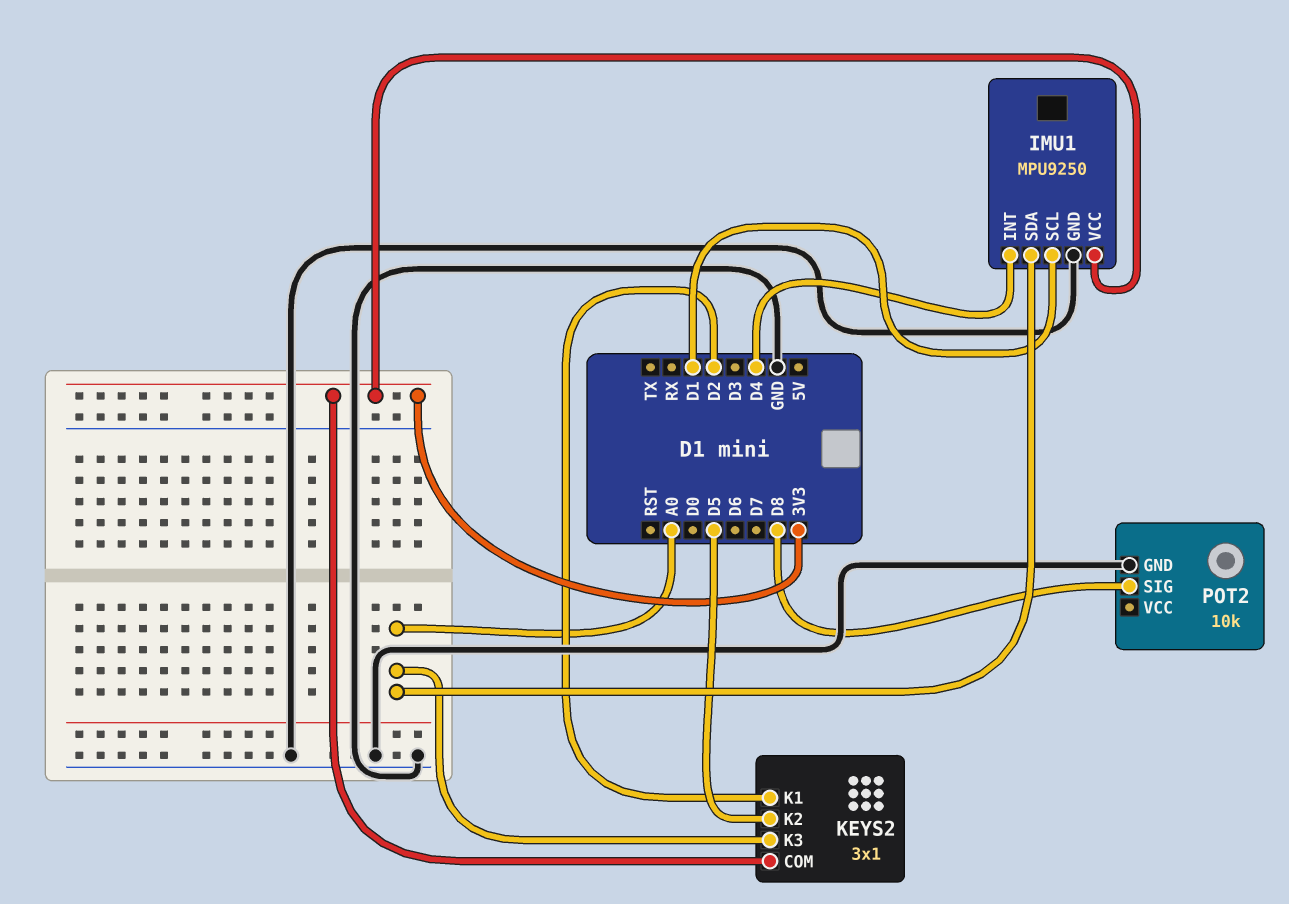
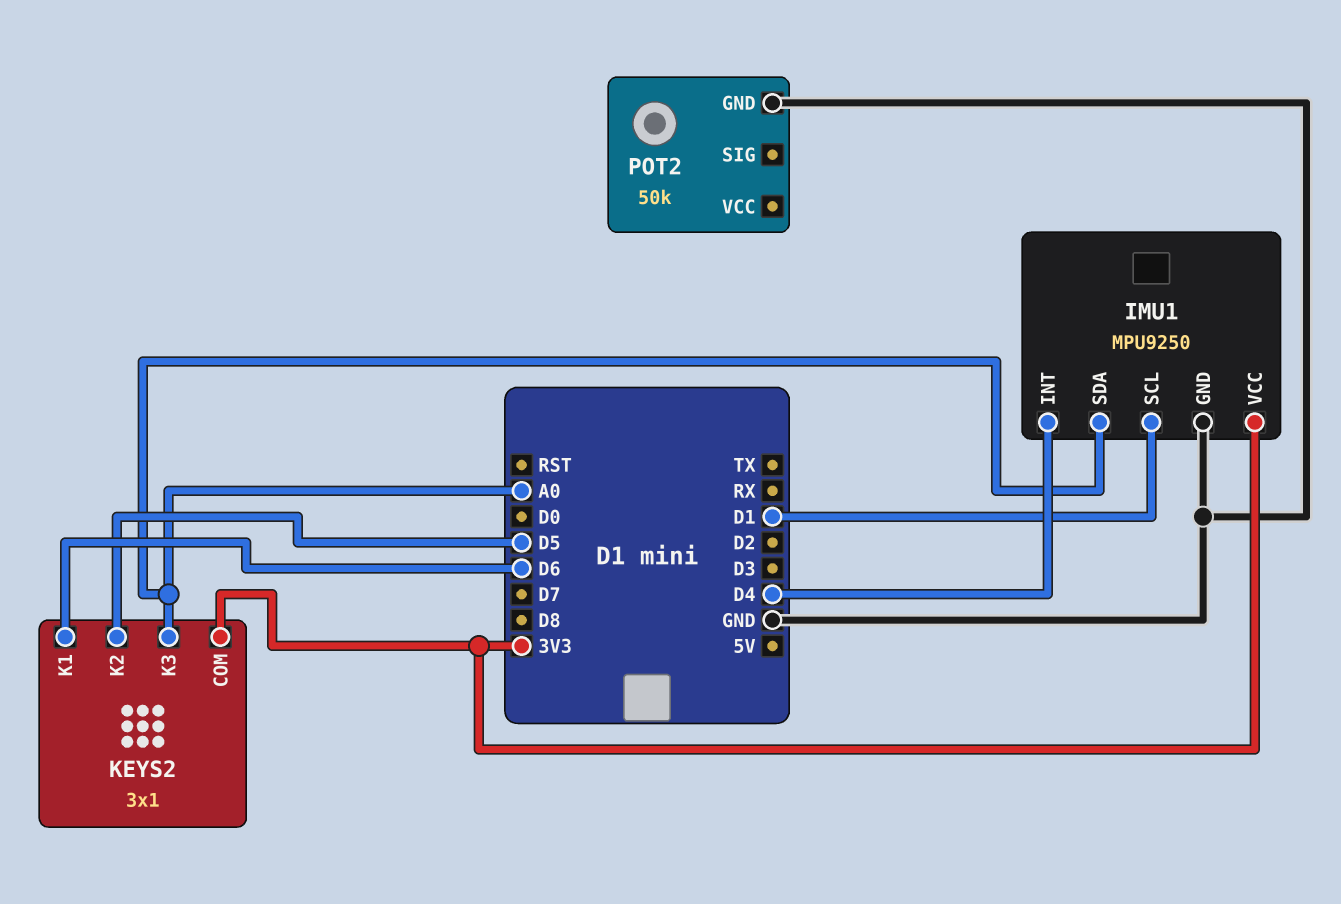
KEYS2 pin K1: D2 -> D6
POT2: 10k -> 50k
POT2 pin SIG: D8 -> none

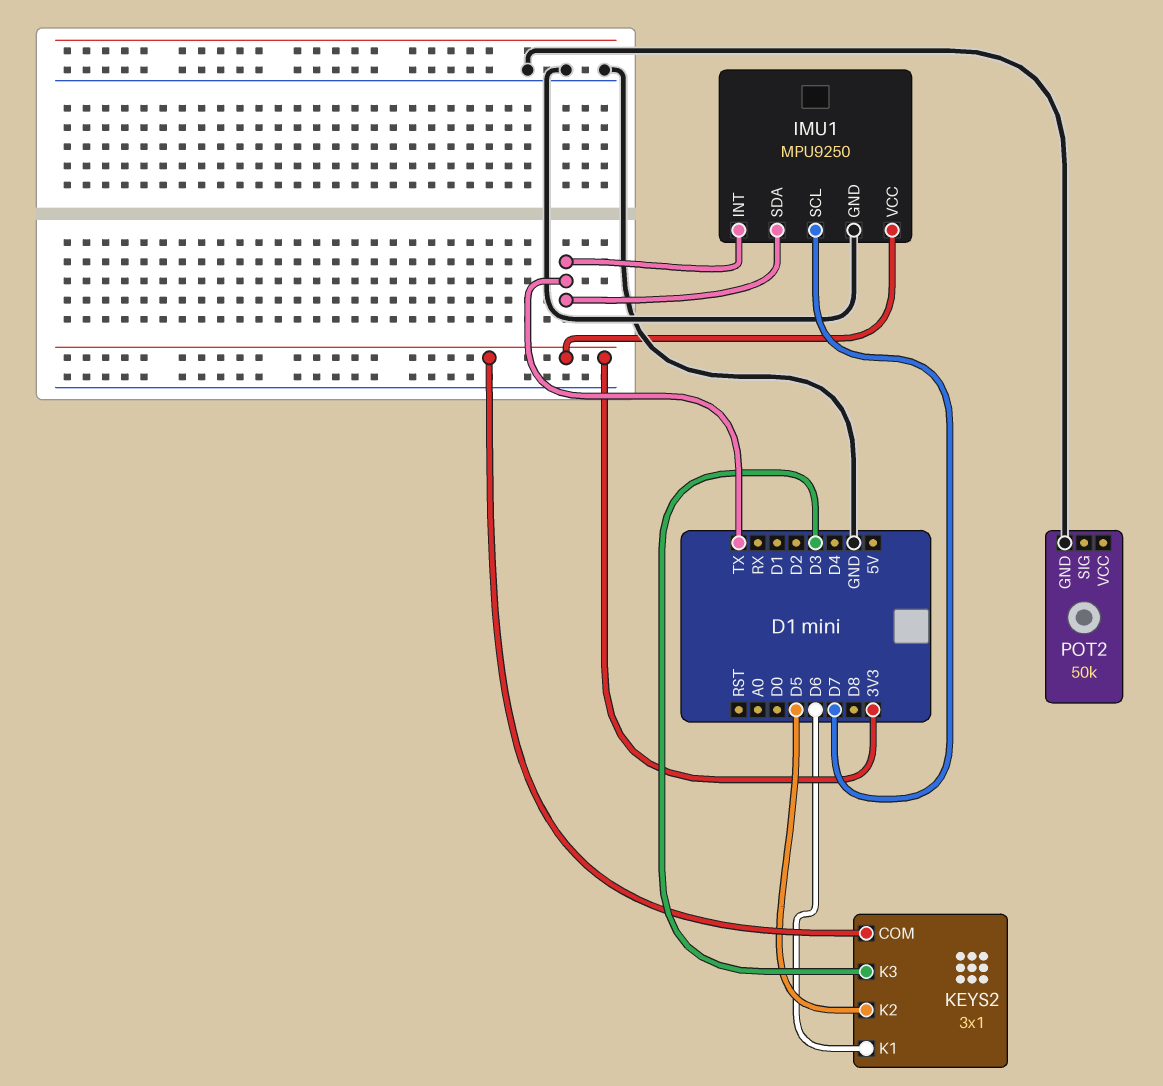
IMU1 pin INT: D4 -> TX
IMU1 pin SCL: D1 -> D7
IMU1 pin SDA: A0 -> TX
KEYS2 pin K3: A0 -> D3

